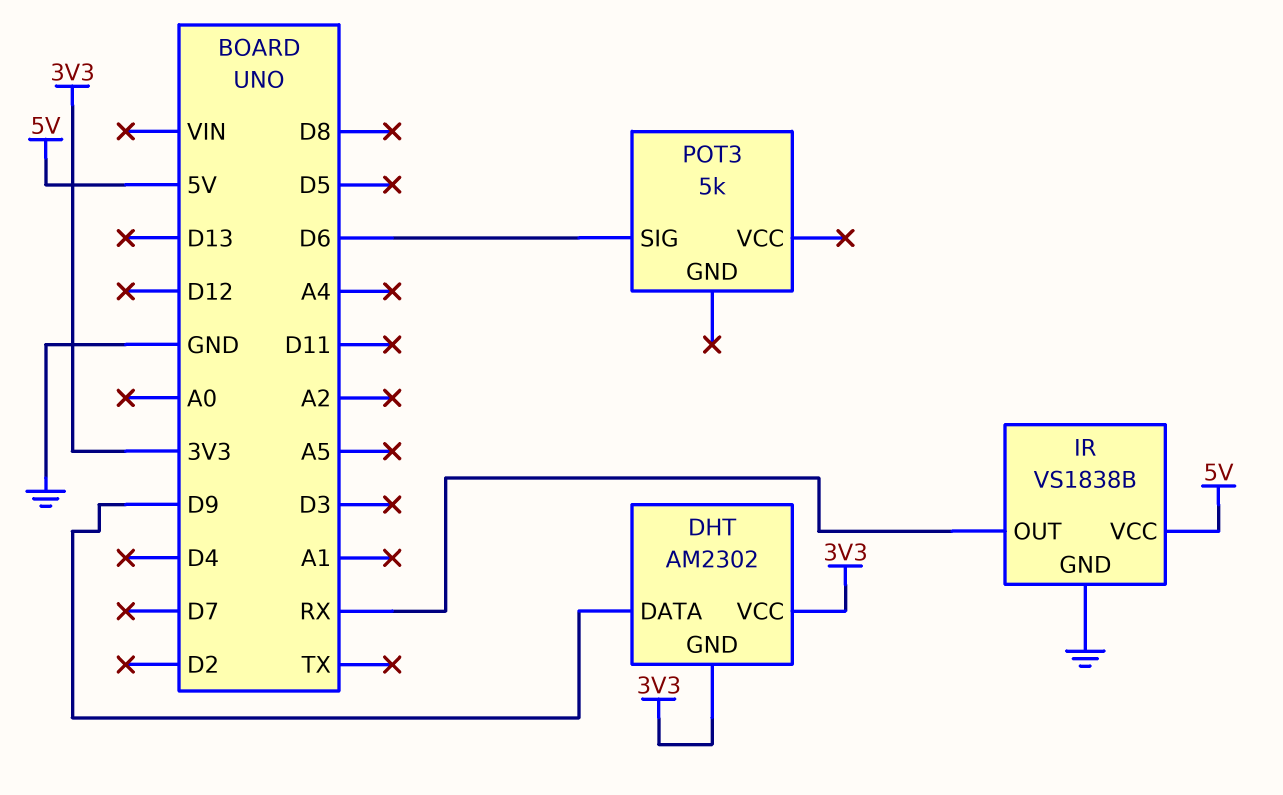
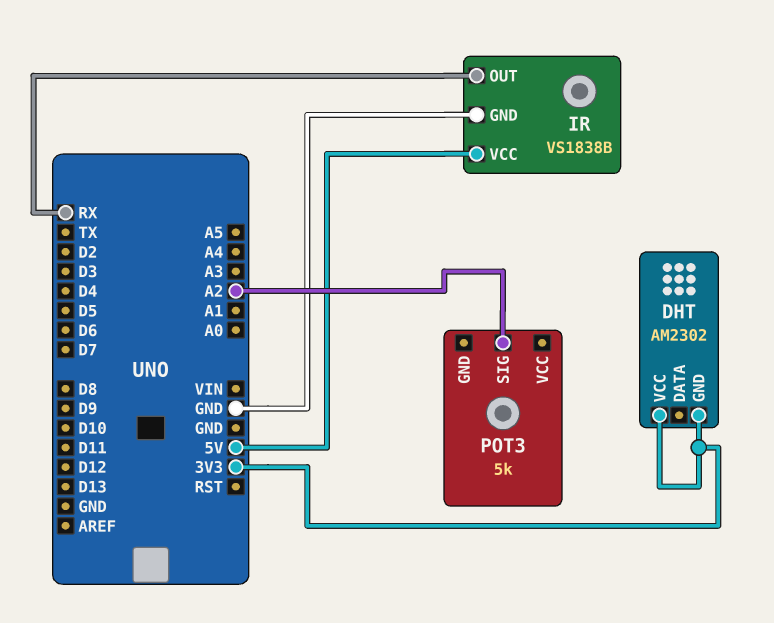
DHT pin DATA: D9 -> none
POT3 pin SIG: D6 -> A2

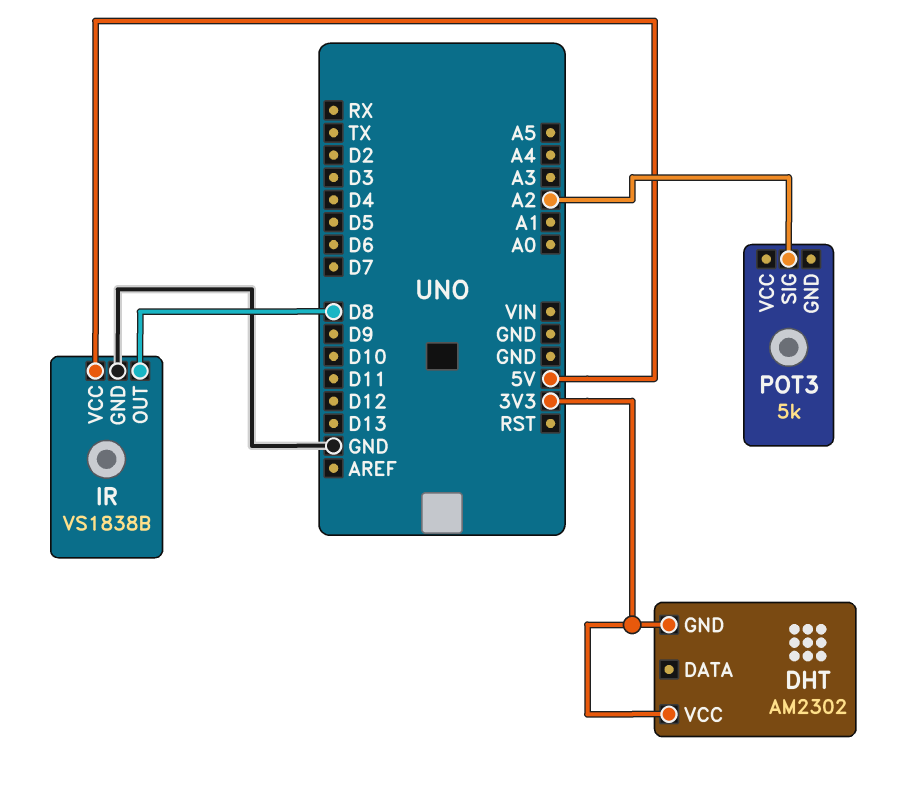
IR pin OUT: RX -> D8

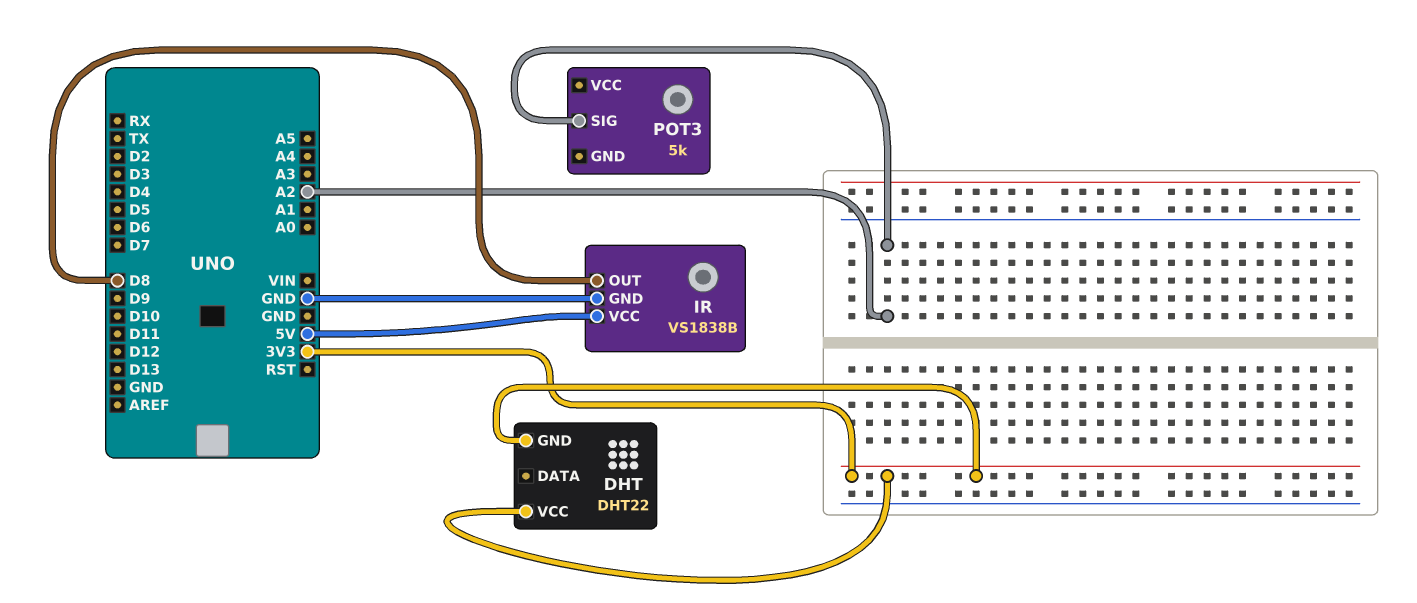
DHT: AM2302 -> DHT22

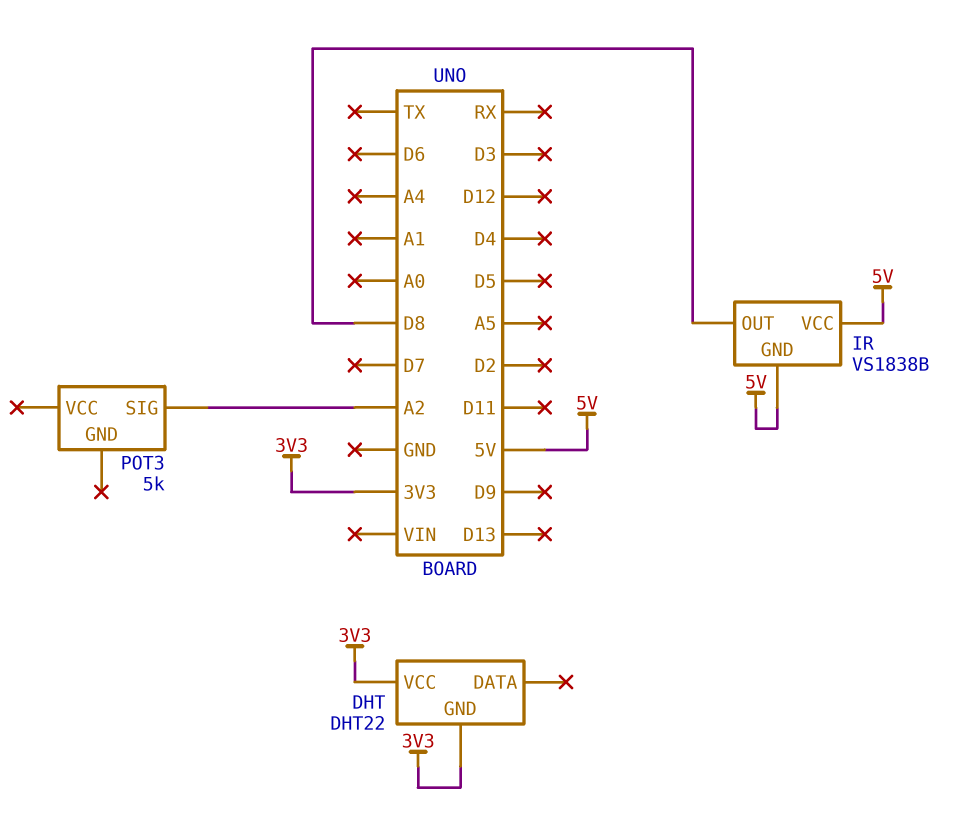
IR pin GND: GND -> 5V

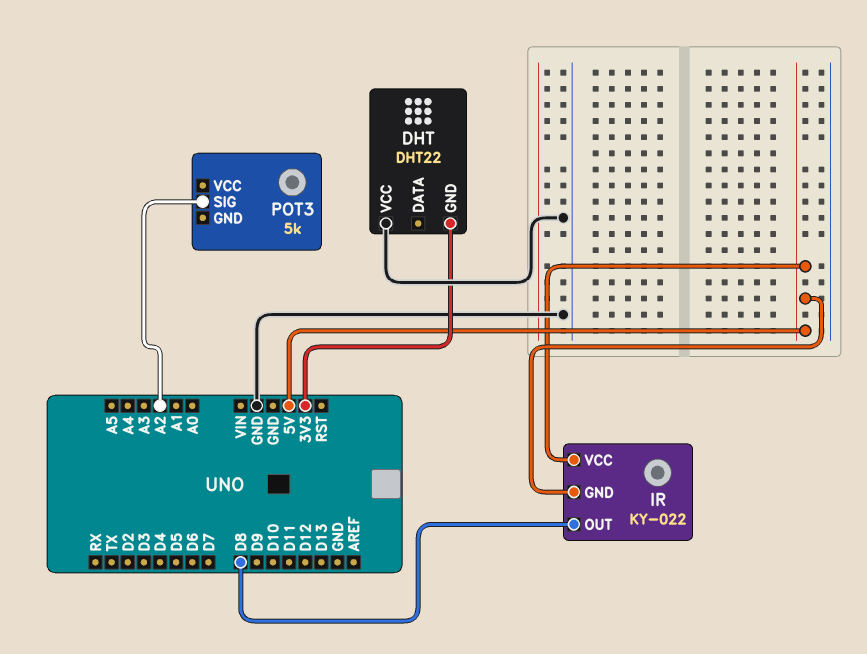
DHT pin VCC: 3V3 -> GND
IR: VS1838B -> KY-022

